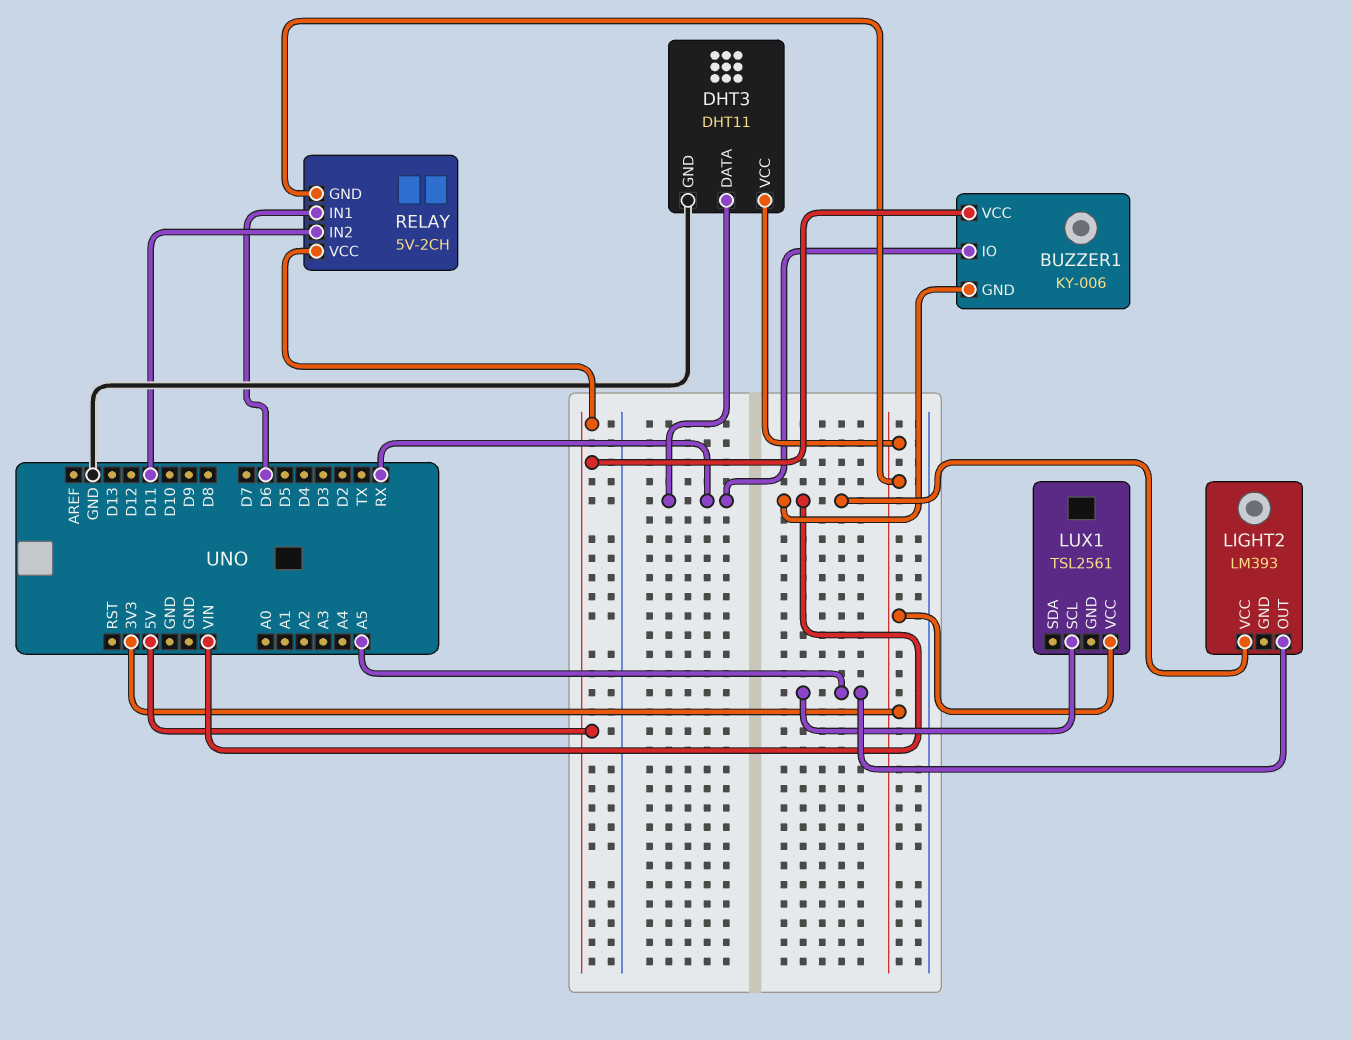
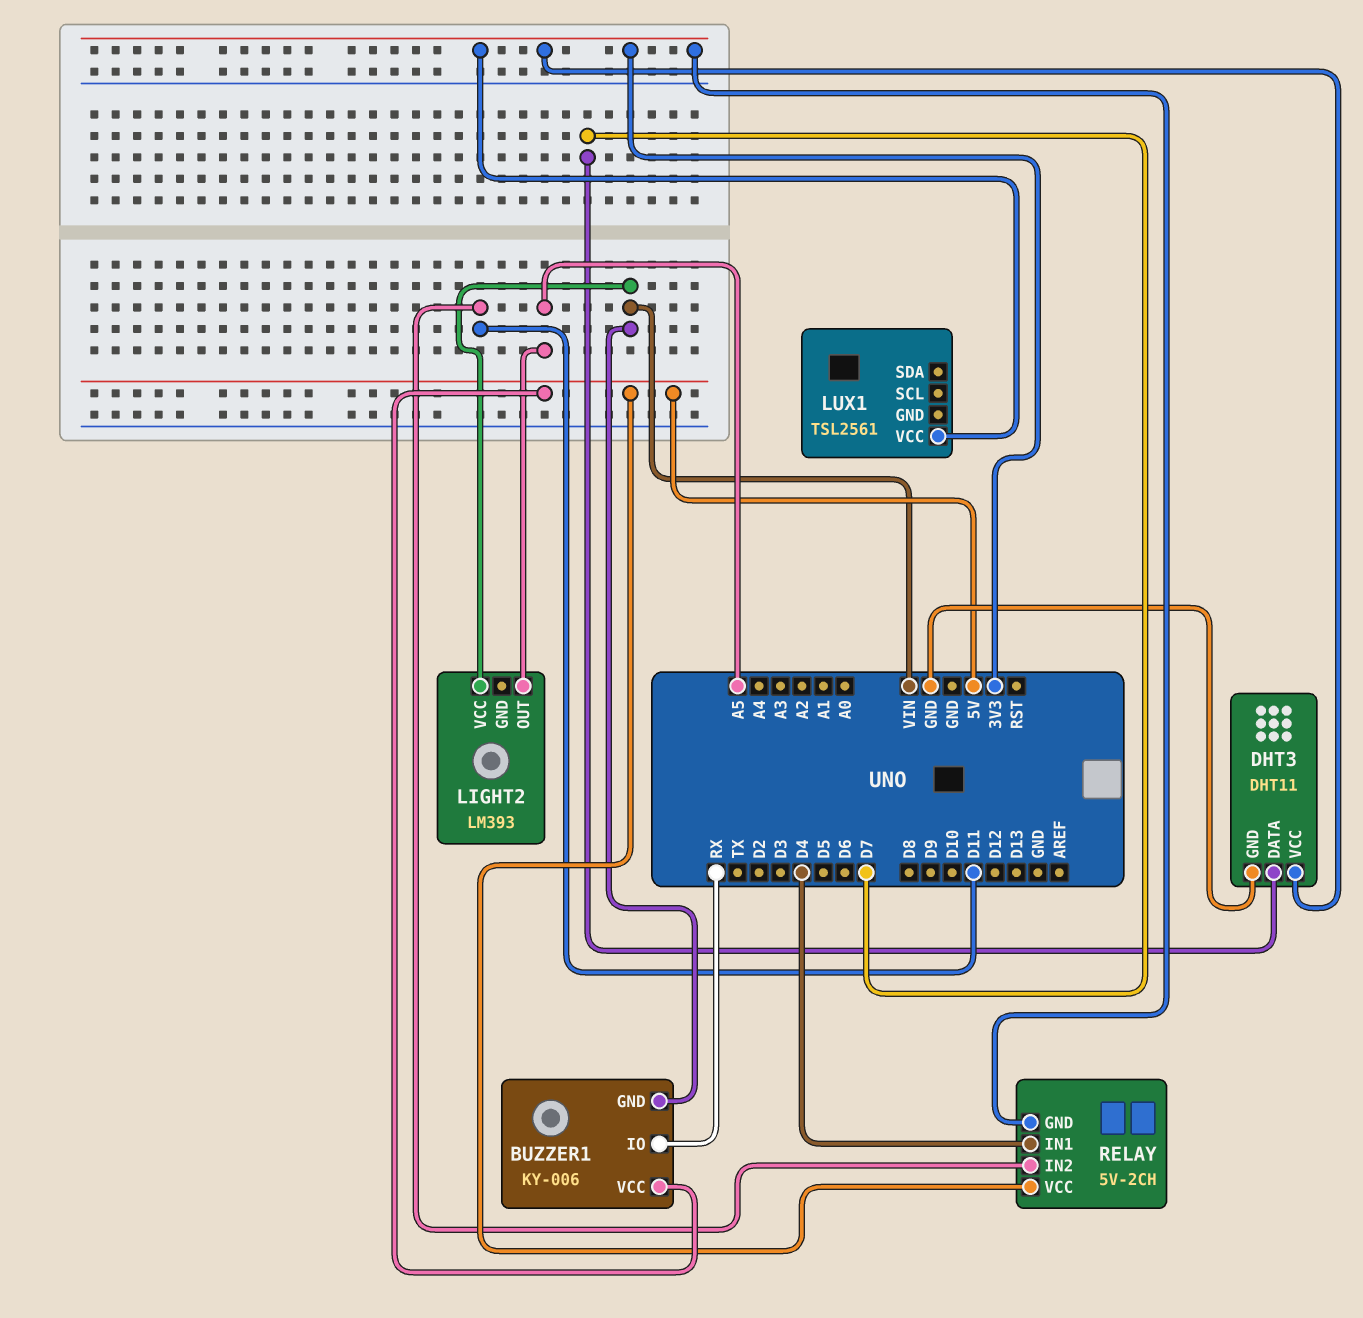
DHT3 pin DATA: RX -> D7
LUX1 pin SCL: A5 -> none
RELAY pin IN1: D6 -> D4

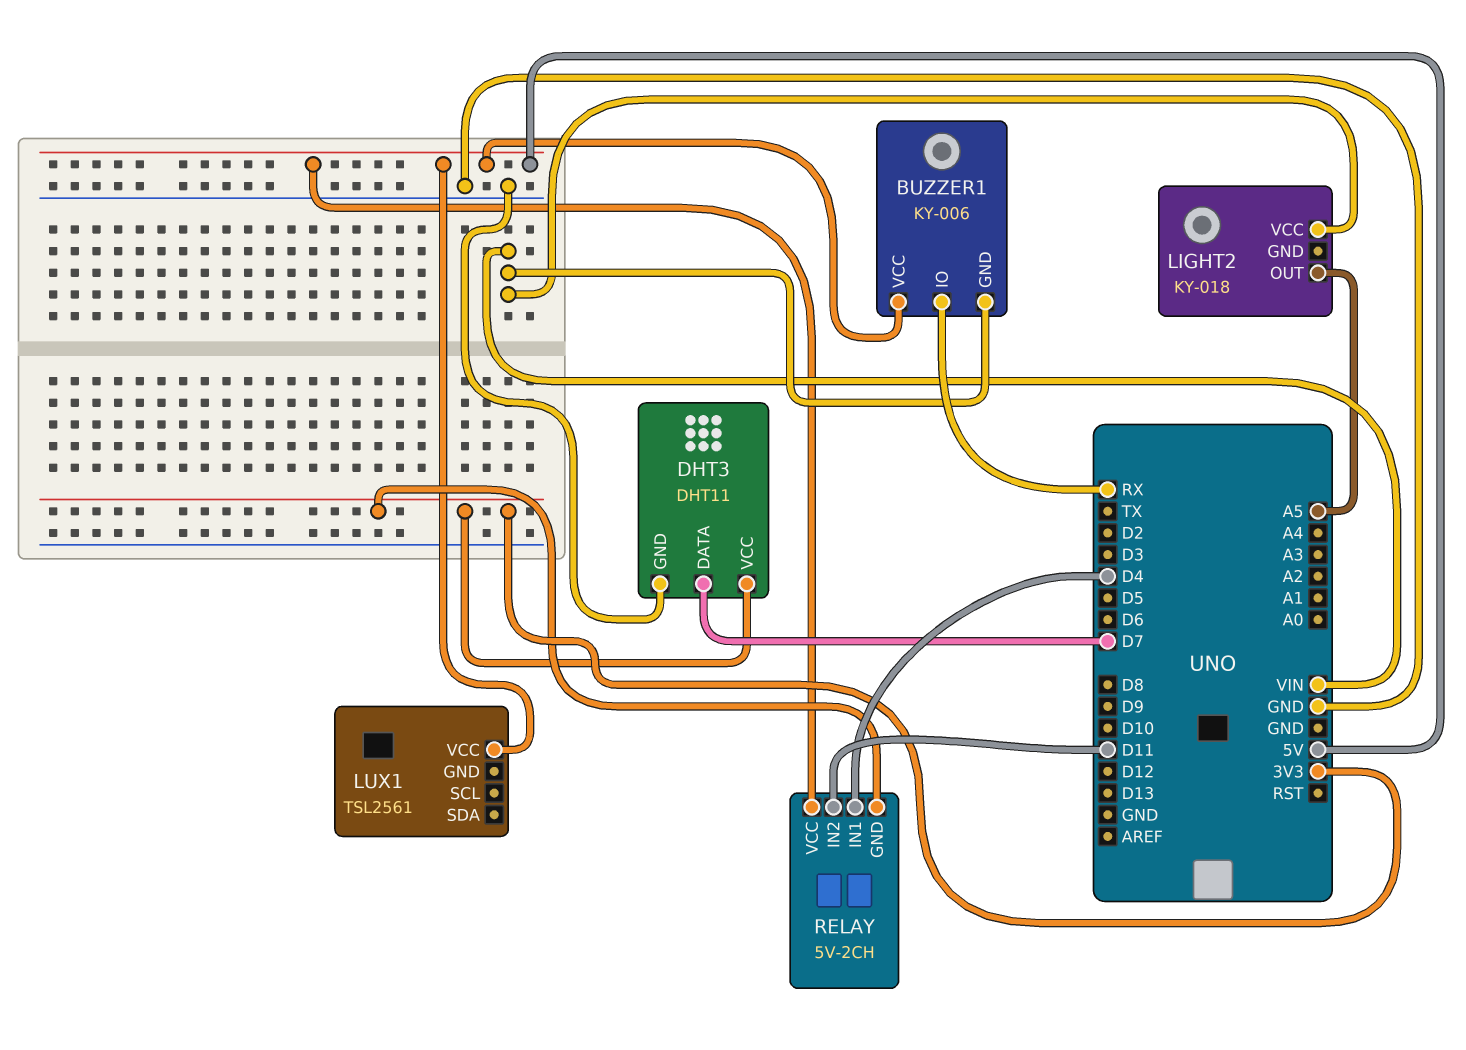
LIGHT2: LM393 -> KY-018
LUX1 pin VCC: 3V3 -> 5V

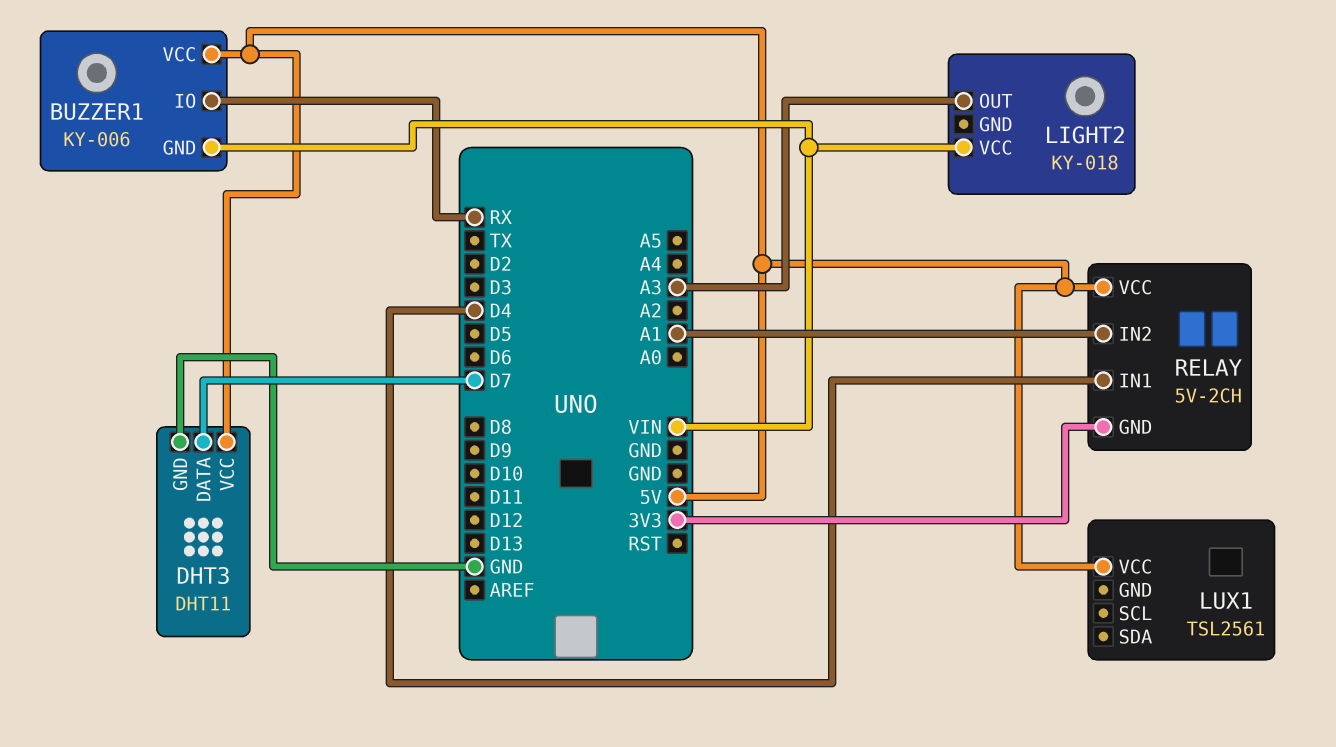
DHT3 pin VCC: 3V3 -> 5V
LIGHT2 pin OUT: A5 -> A3
RELAY pin IN2: D11 -> A1

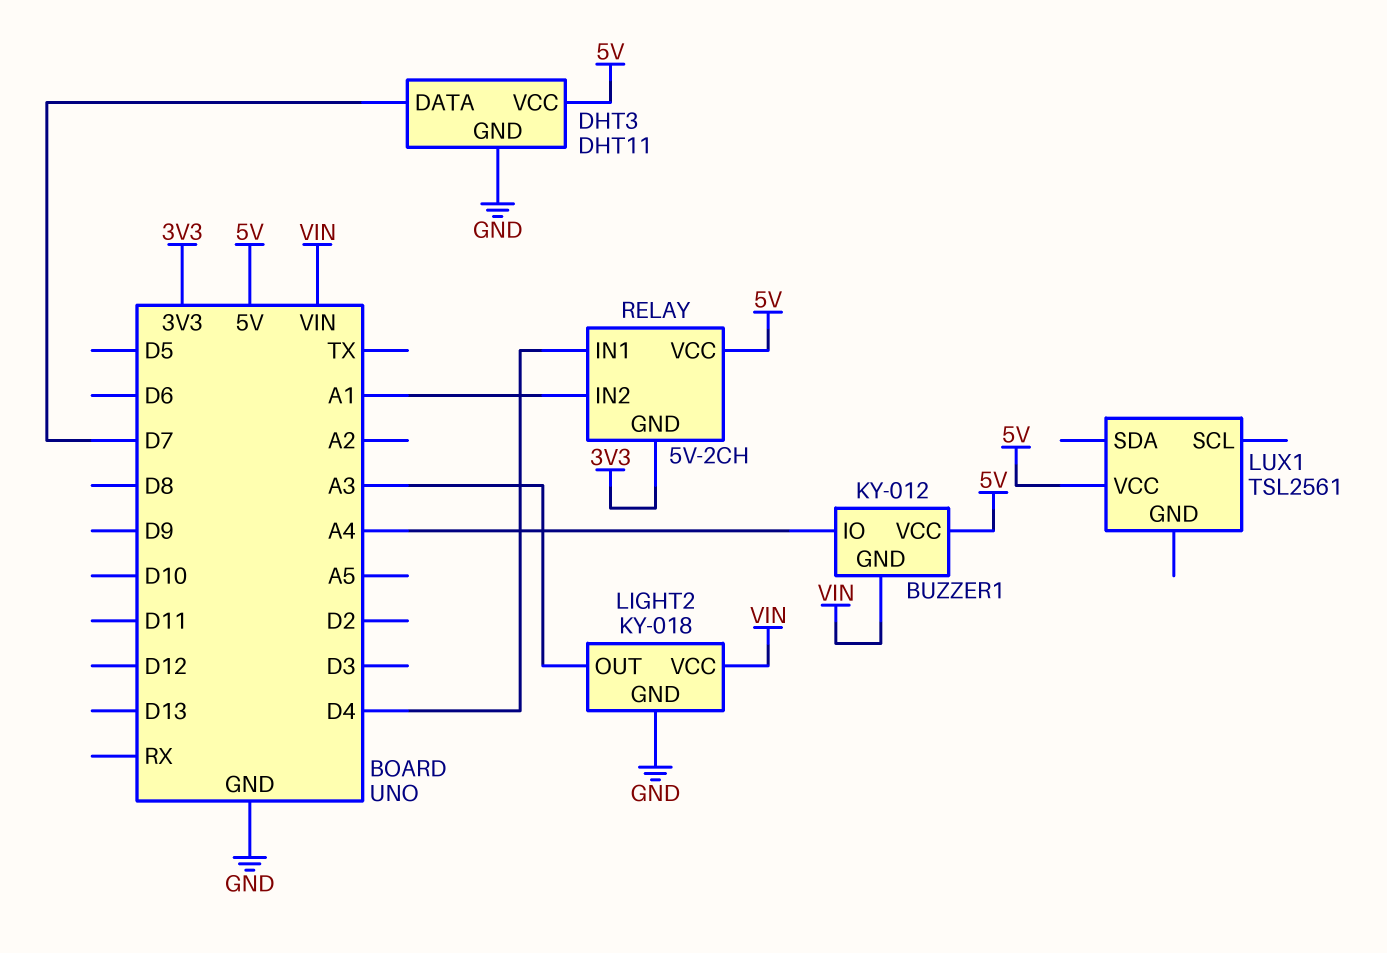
BUZZER1: KY-006 -> KY-012
BUZZER1 pin IO: RX -> A4
LIGHT2 pin GND: none -> GND

